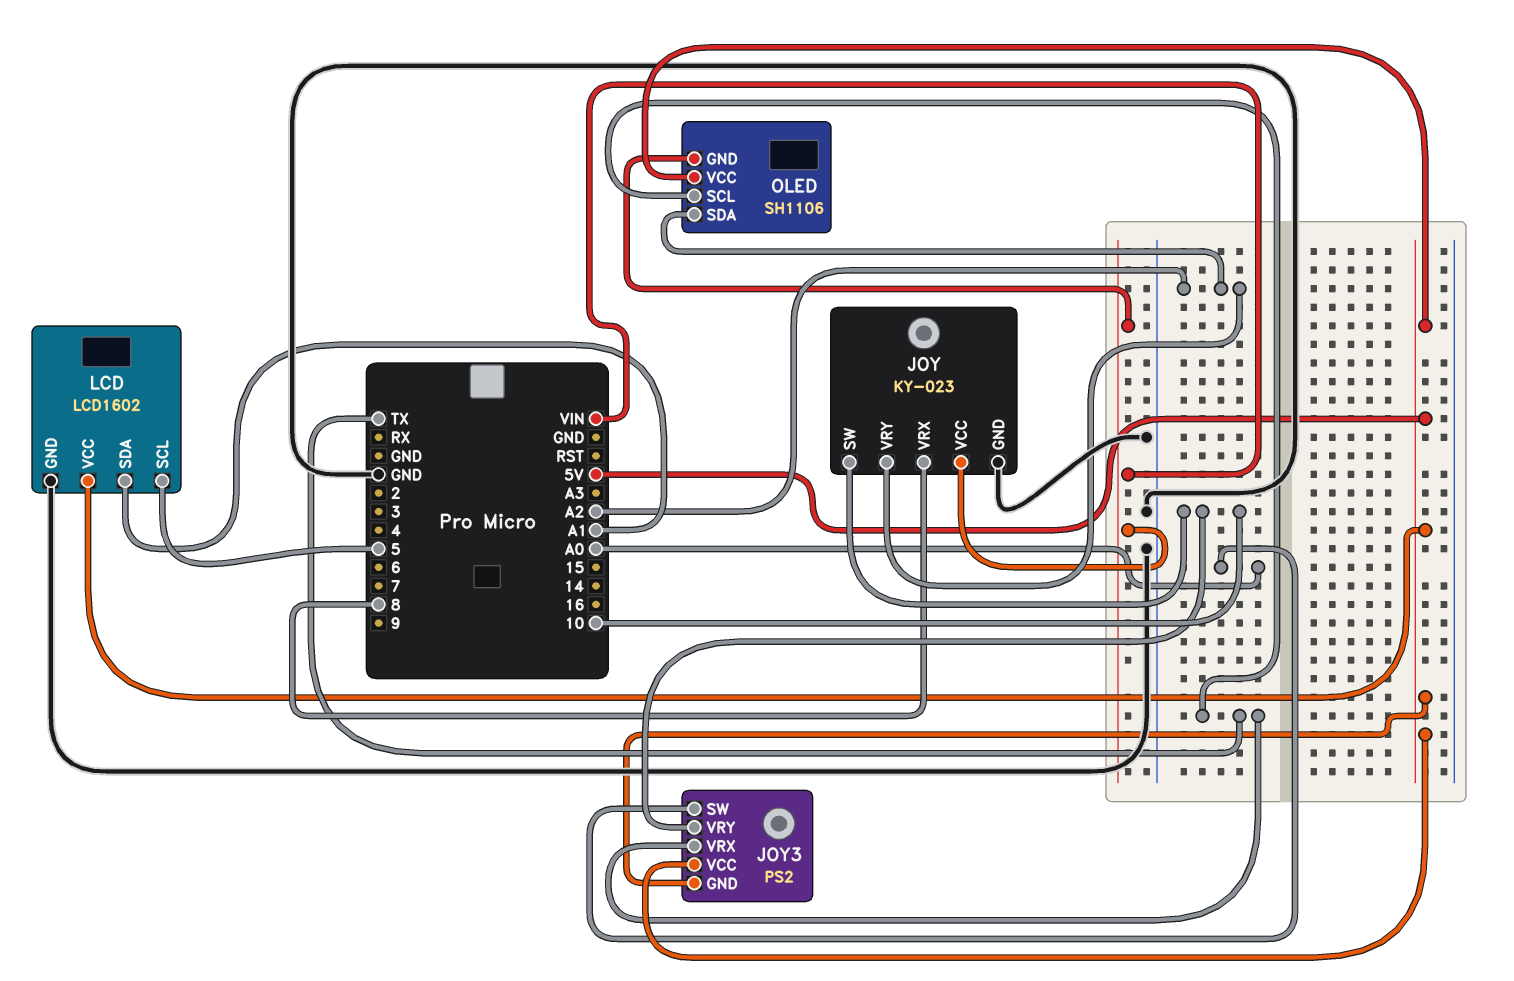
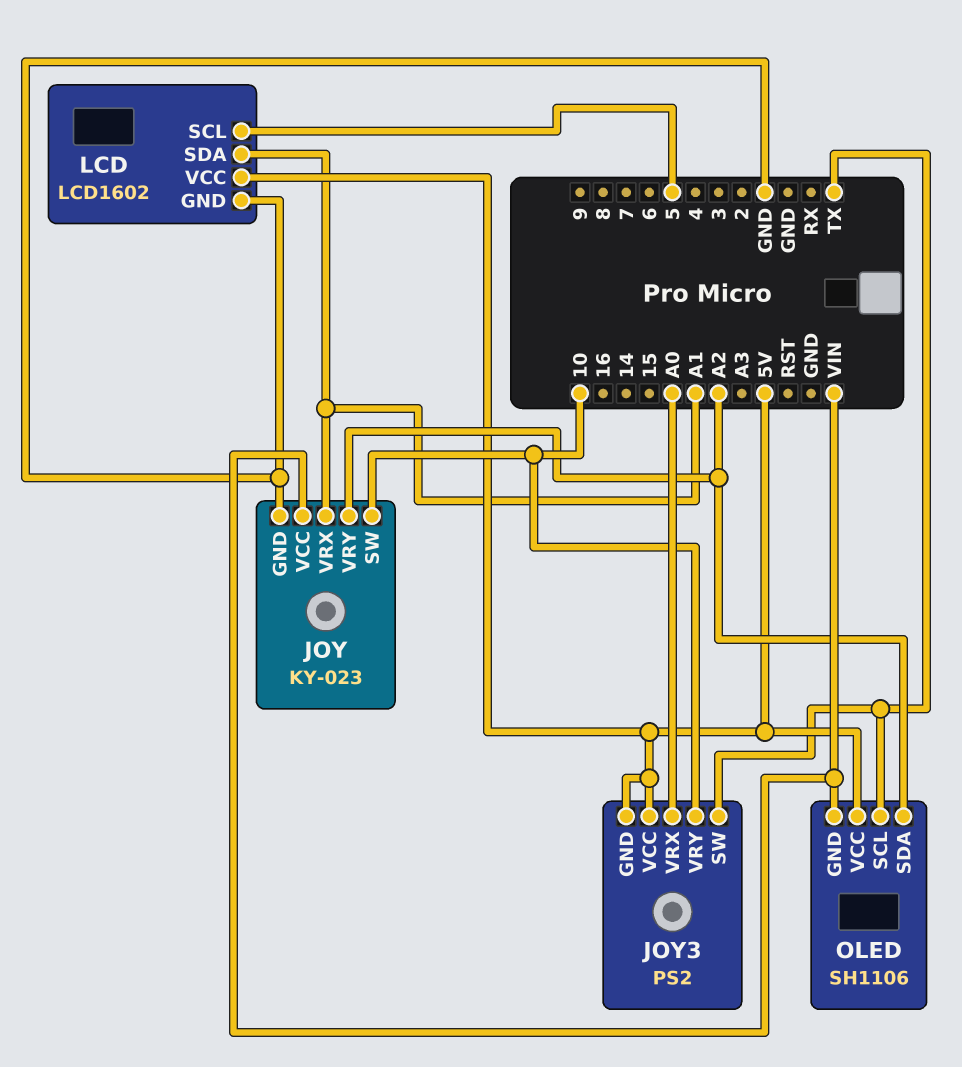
JOY pin VRX: 8 -> A1
JOY3 pin SW: A0 -> TX
JOY3 pin VRX: TX -> A0

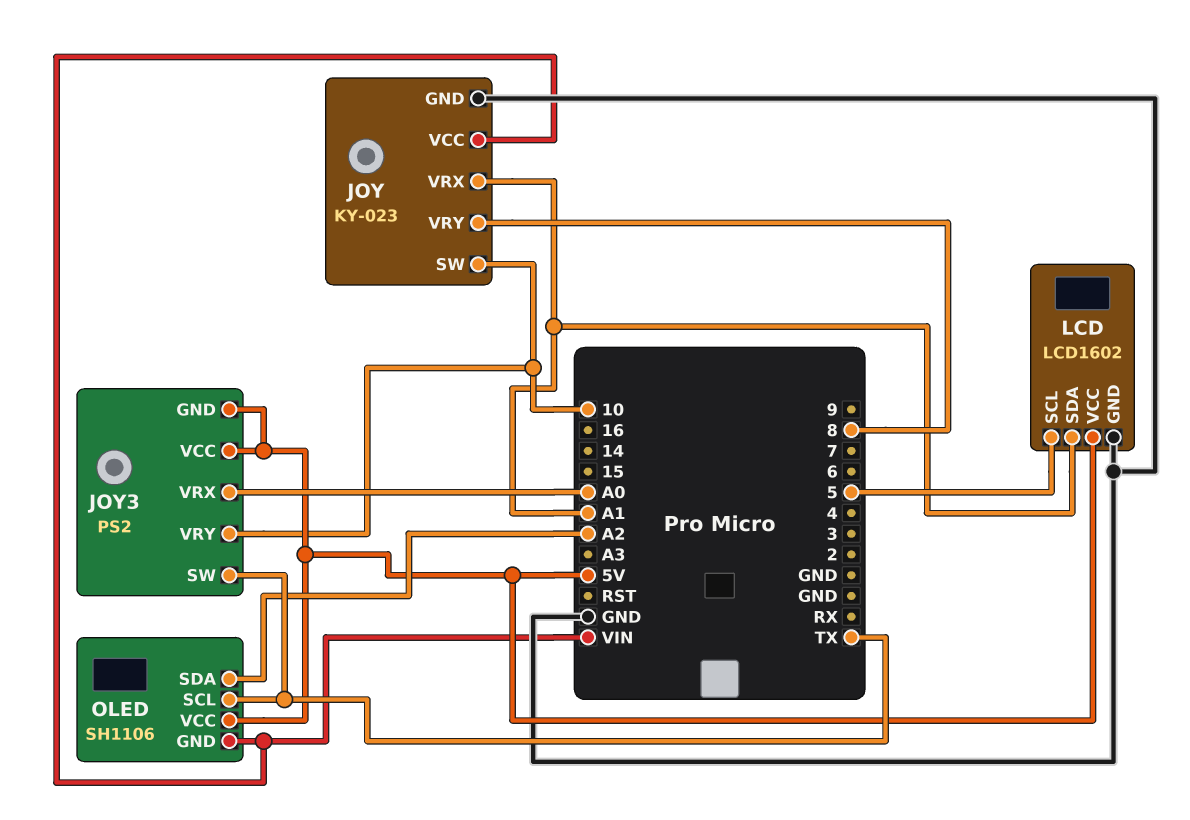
JOY pin VRY: A2 -> 8

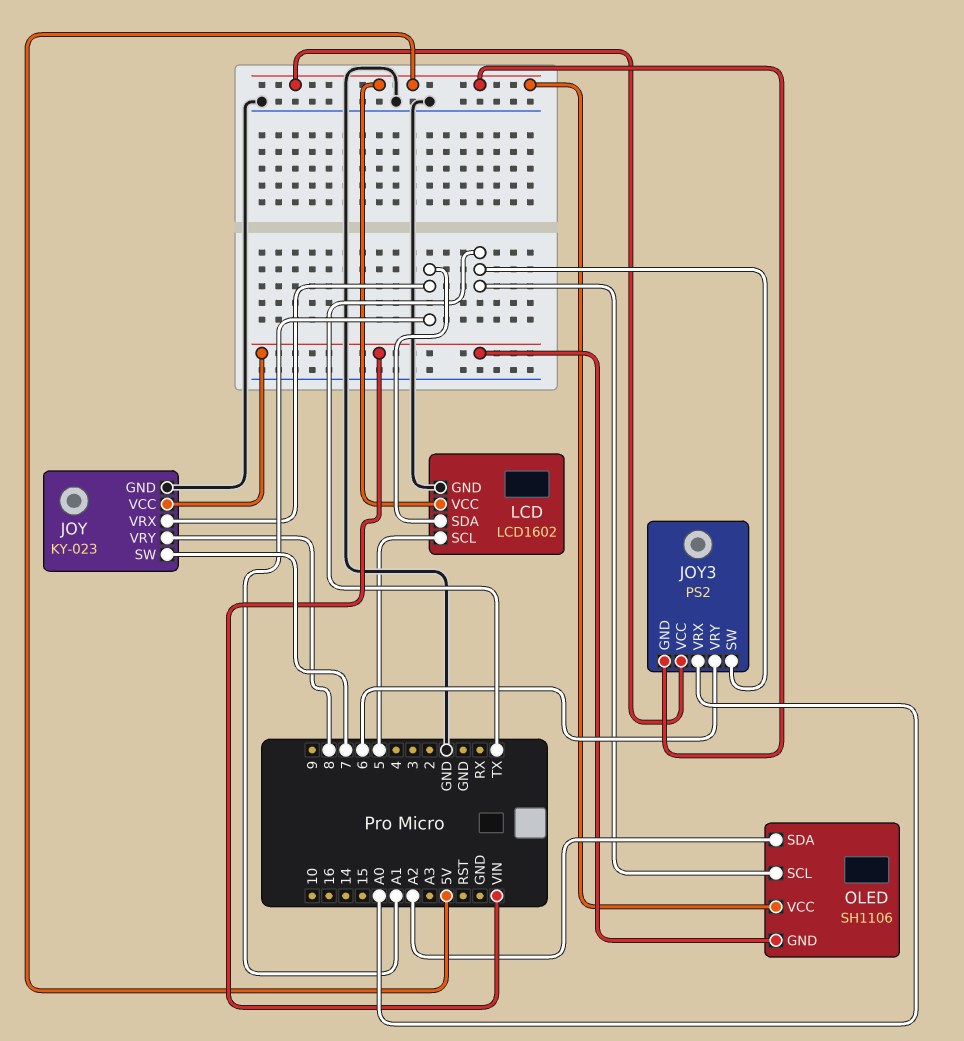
JOY pin SW: 10 -> 7
JOY3 pin VRY: 10 -> 6

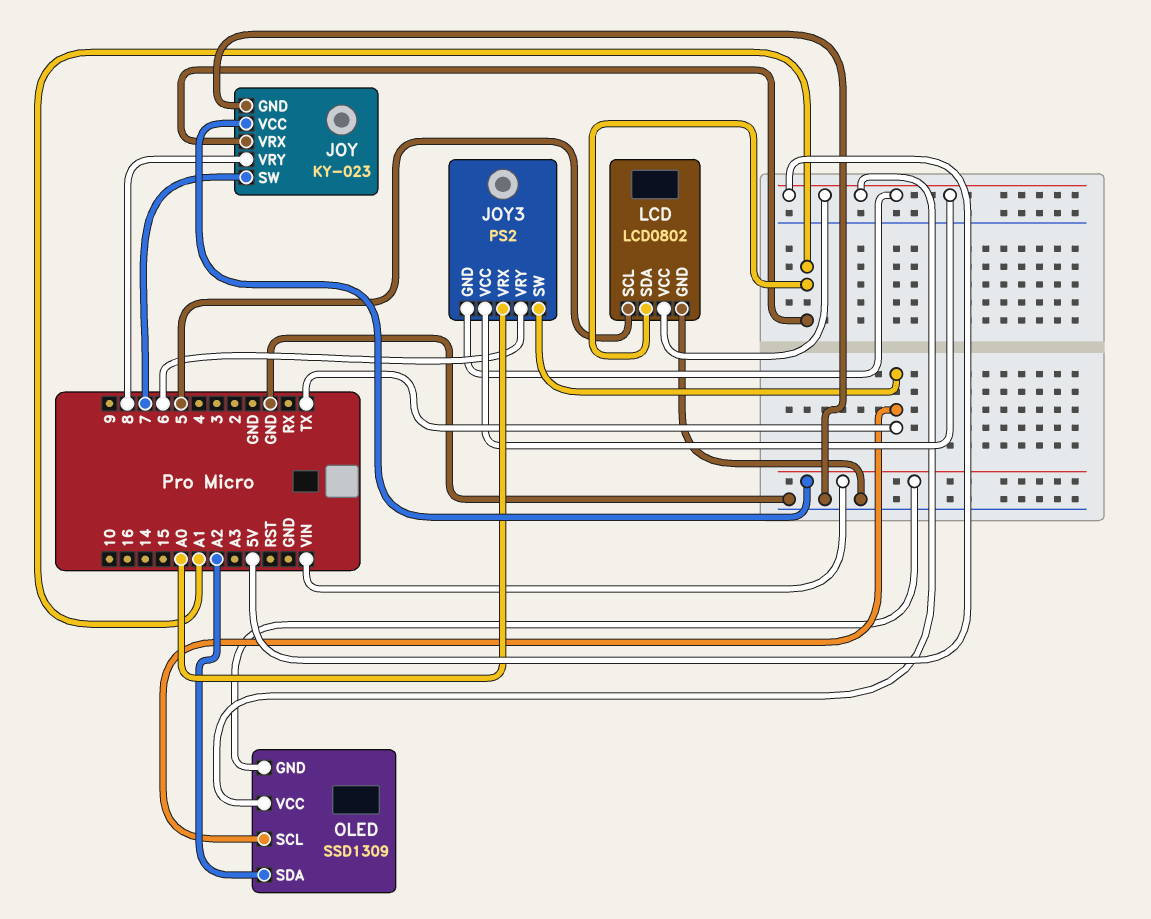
LCD: LCD1602 -> LCD0802
OLED: SH1106 -> SSD1309

